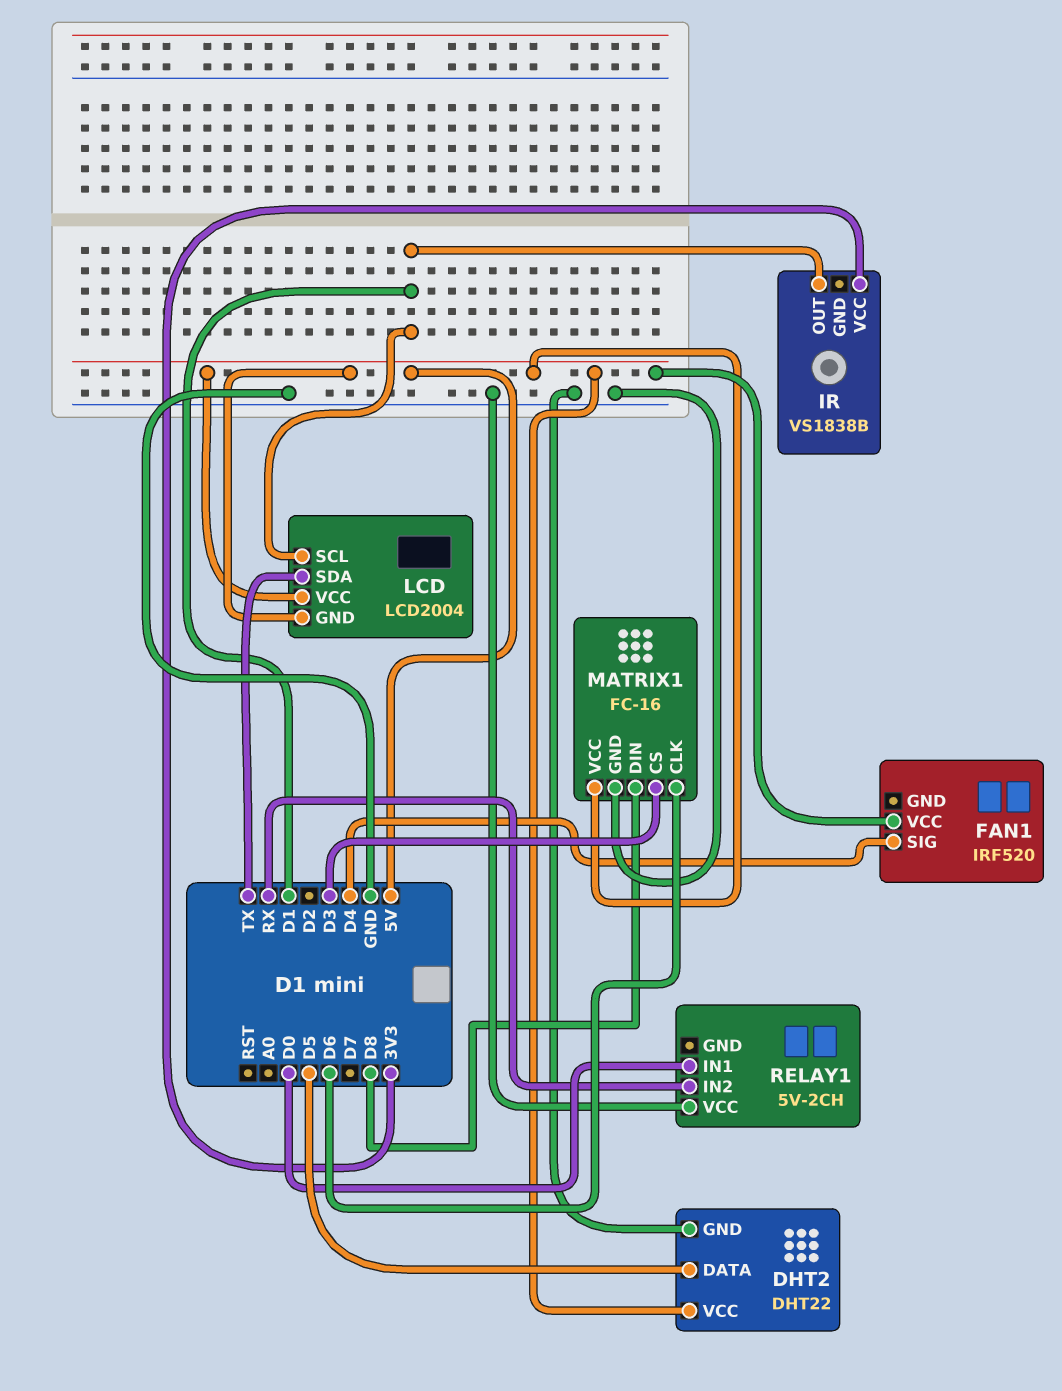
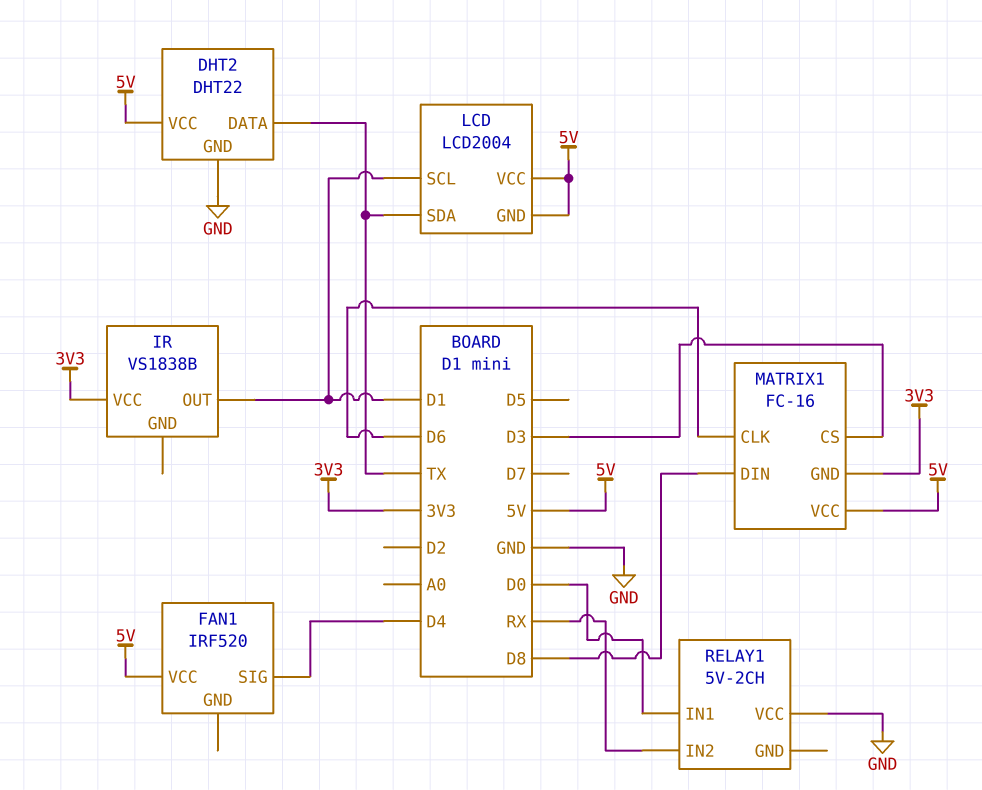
DHT2 pin DATA: D5 -> TX
MATRIX1 pin GND: GND -> 3V3

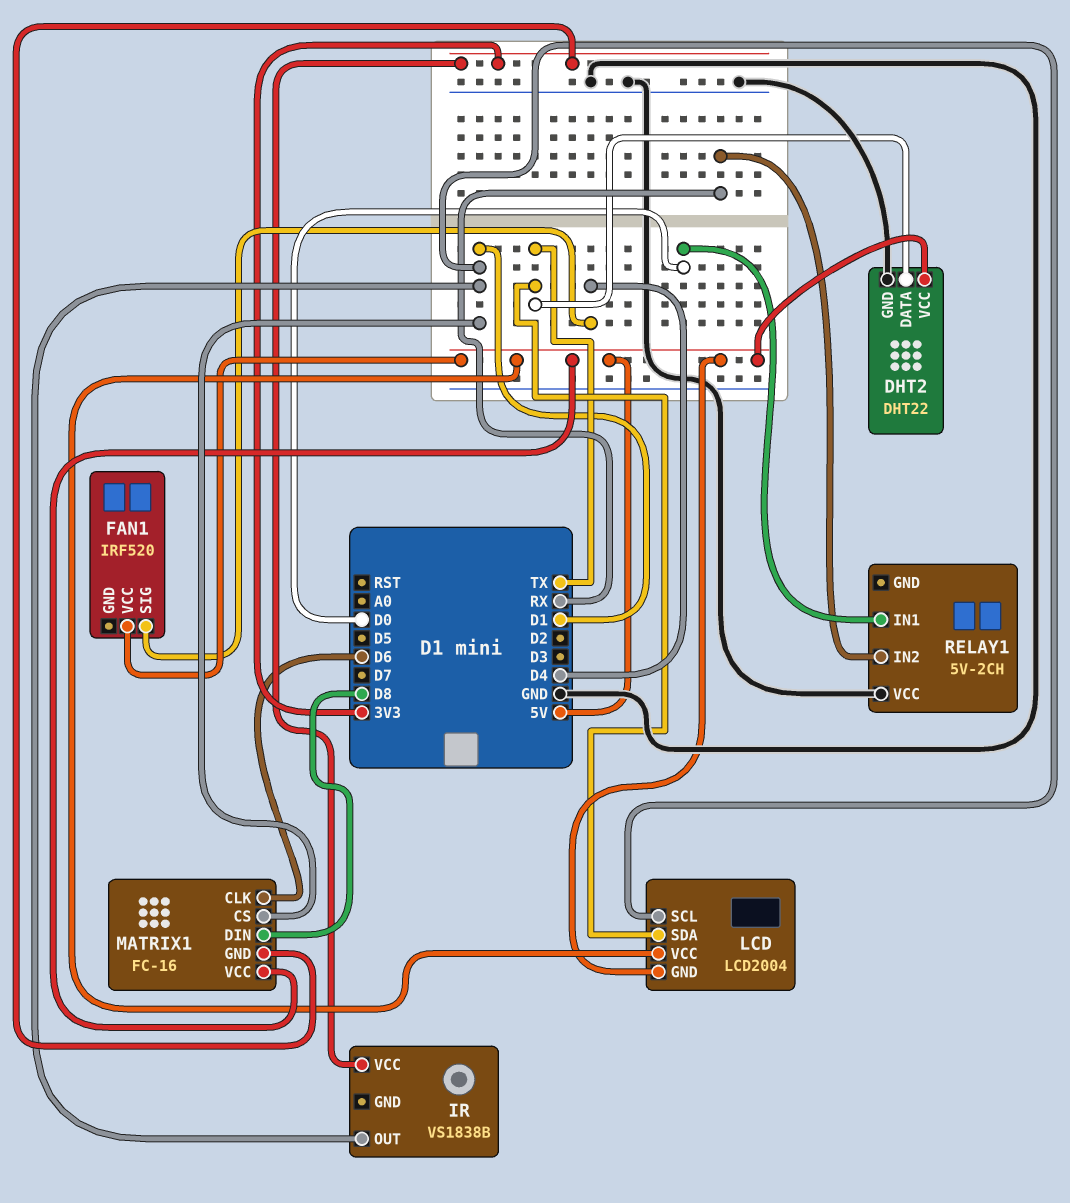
MATRIX1 pin CS: D3 -> D1

